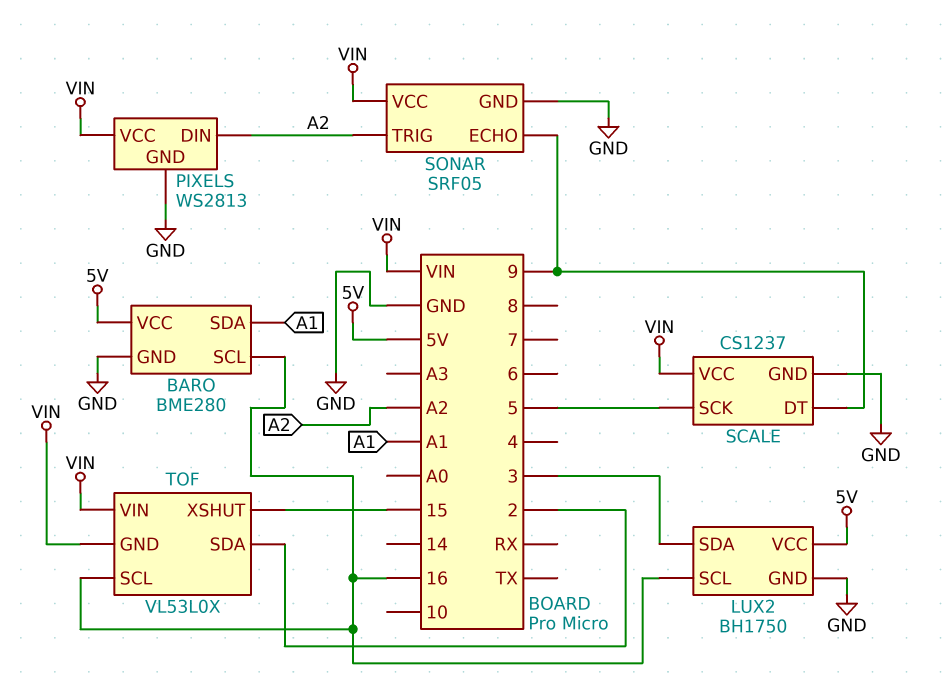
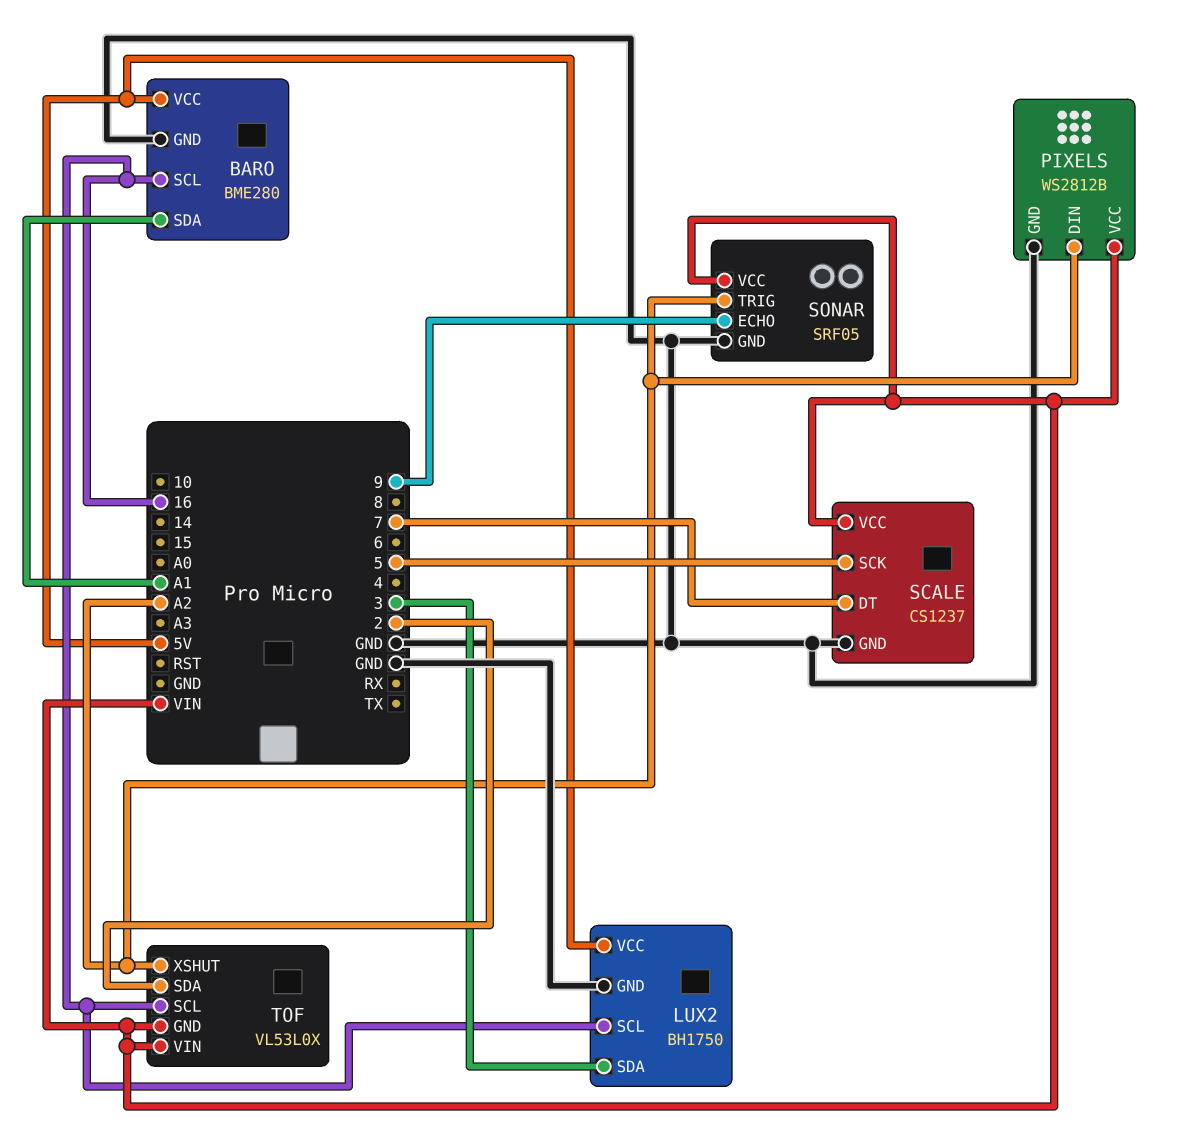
PIXELS: WS2813 -> WS2812B
SCALE pin DT: 9 -> 7
TOF pin XSHUT: 15 -> A2

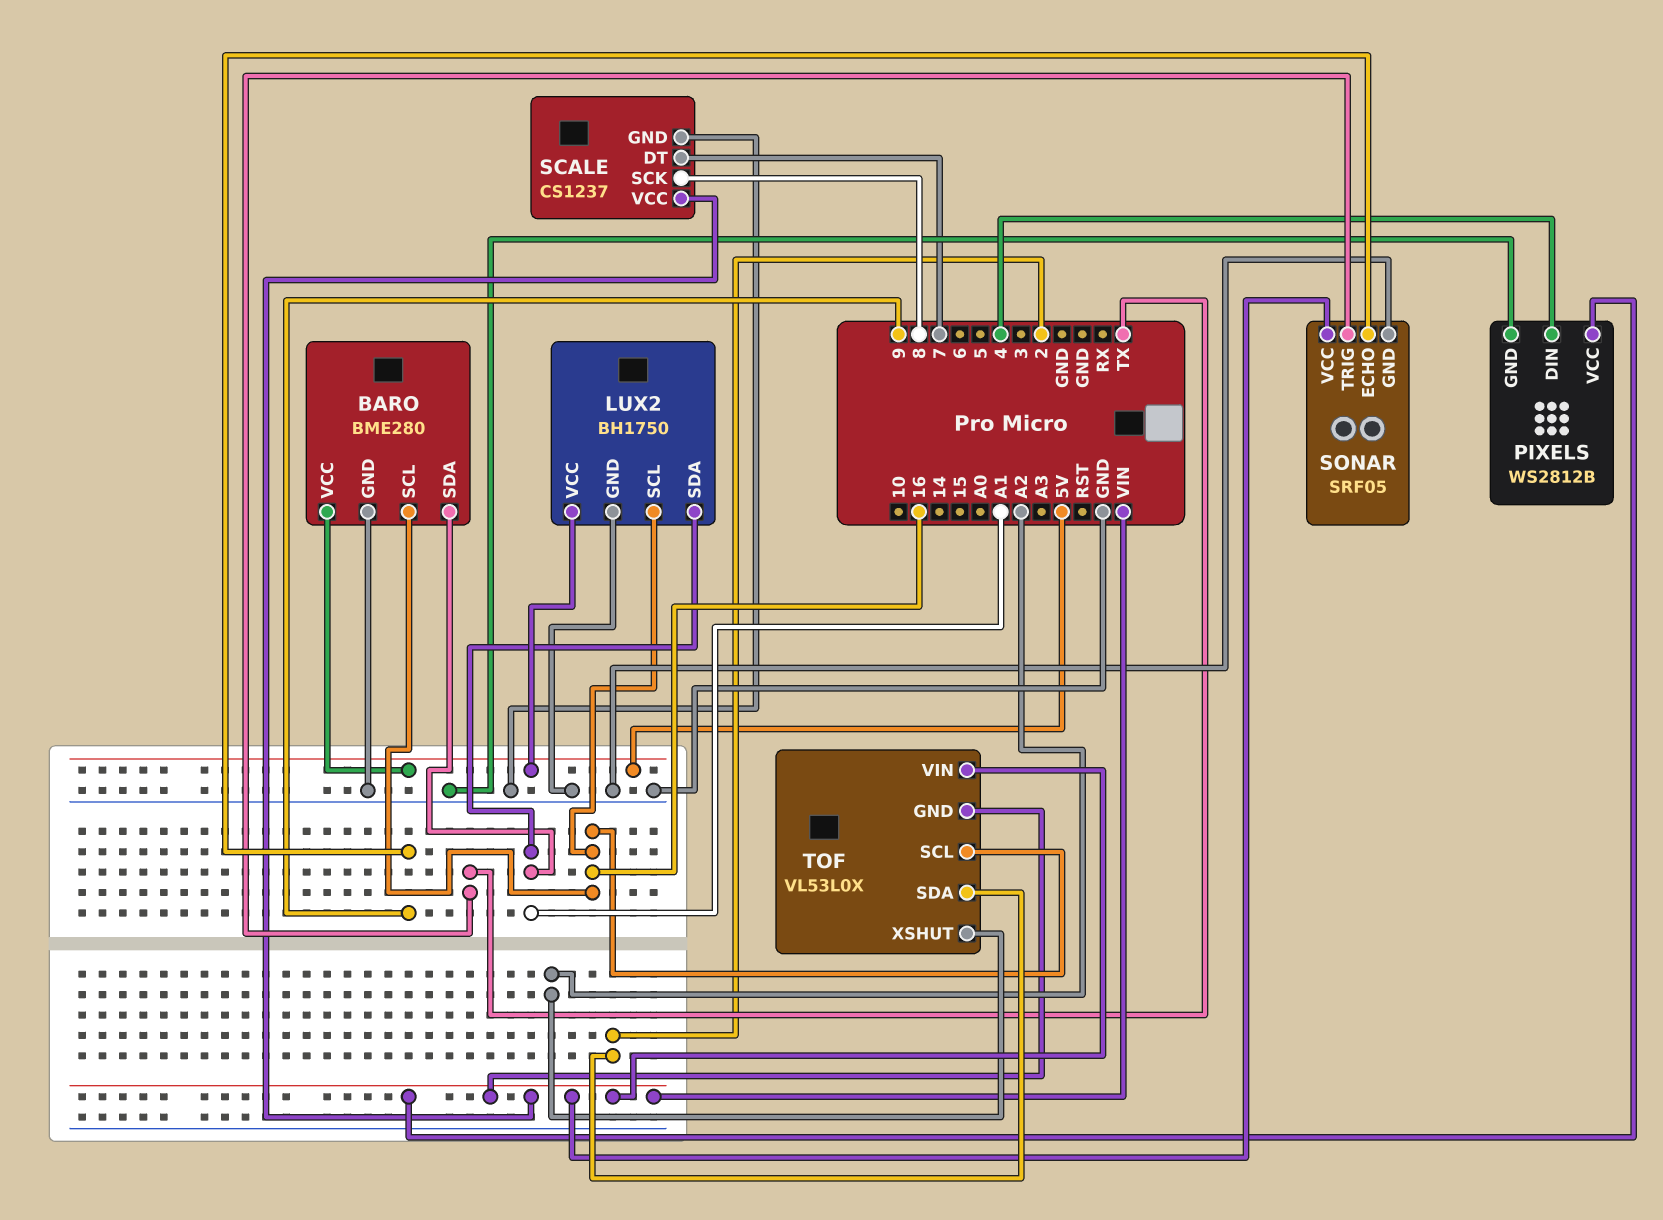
LUX2 pin SDA: 3 -> A1
PIXELS pin DIN: A2 -> 4
SCALE pin SCK: 5 -> 8
SONAR pin TRIG: A2 -> TX

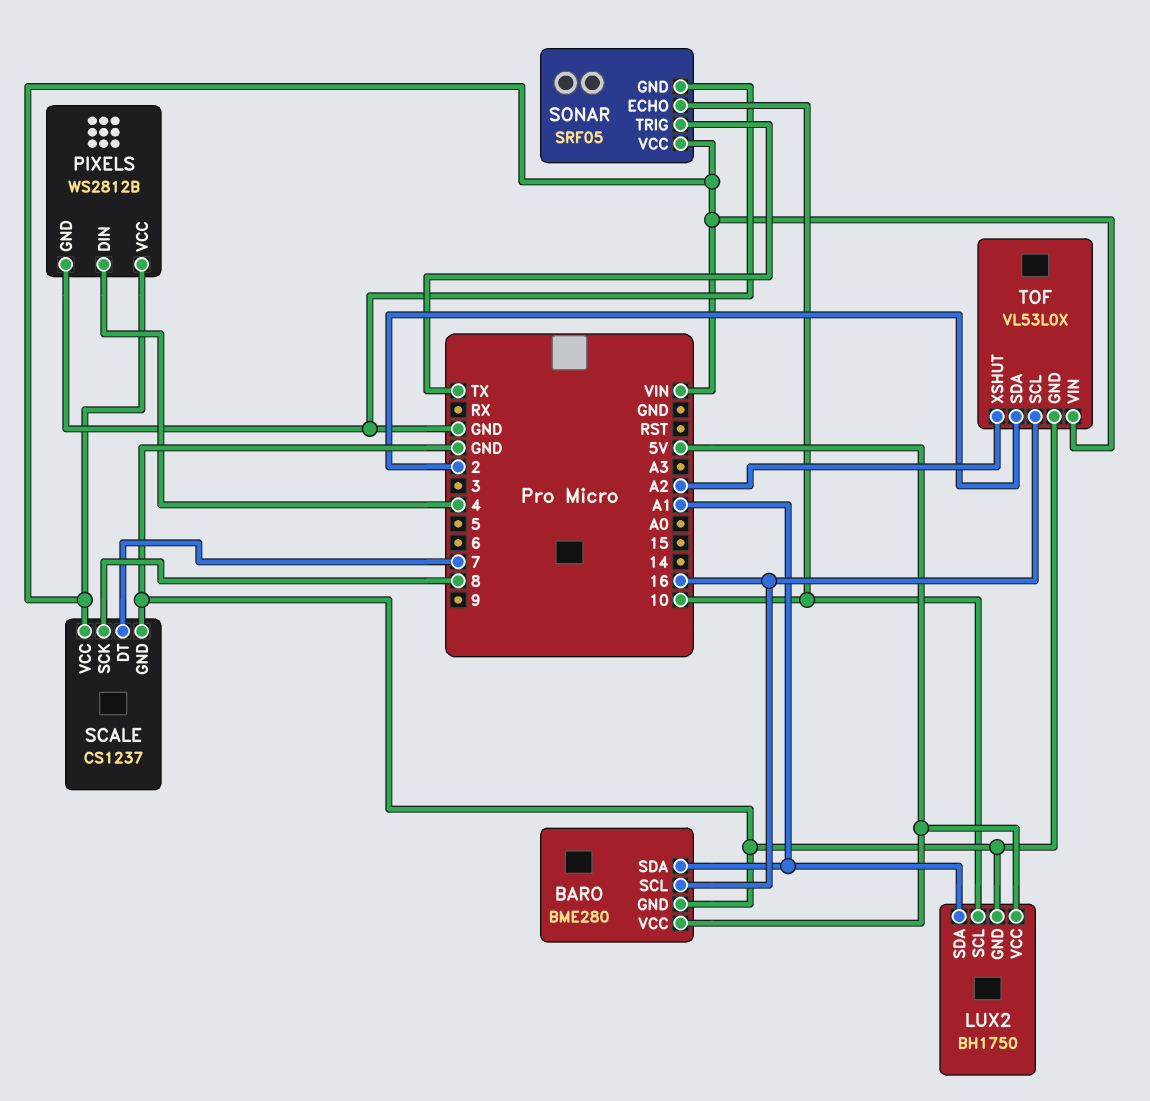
LUX2 pin SCL: 16 -> 10
SONAR pin ECHO: 9 -> 10
TOF pin GND: VIN -> GND

